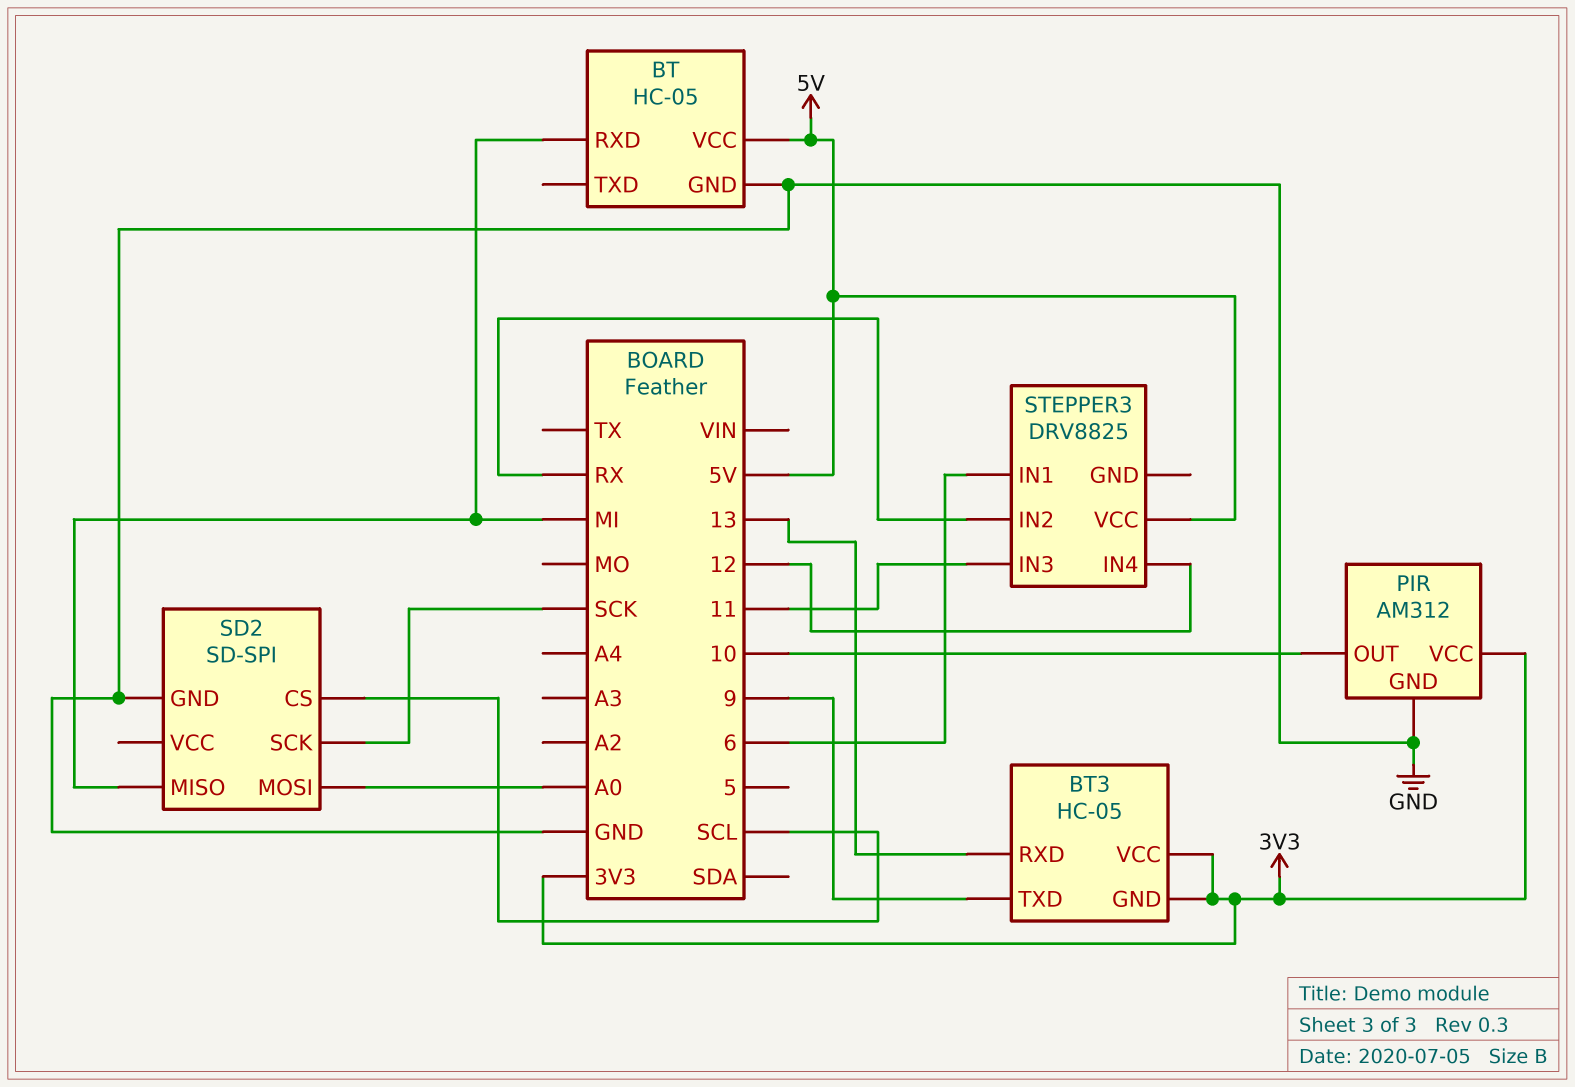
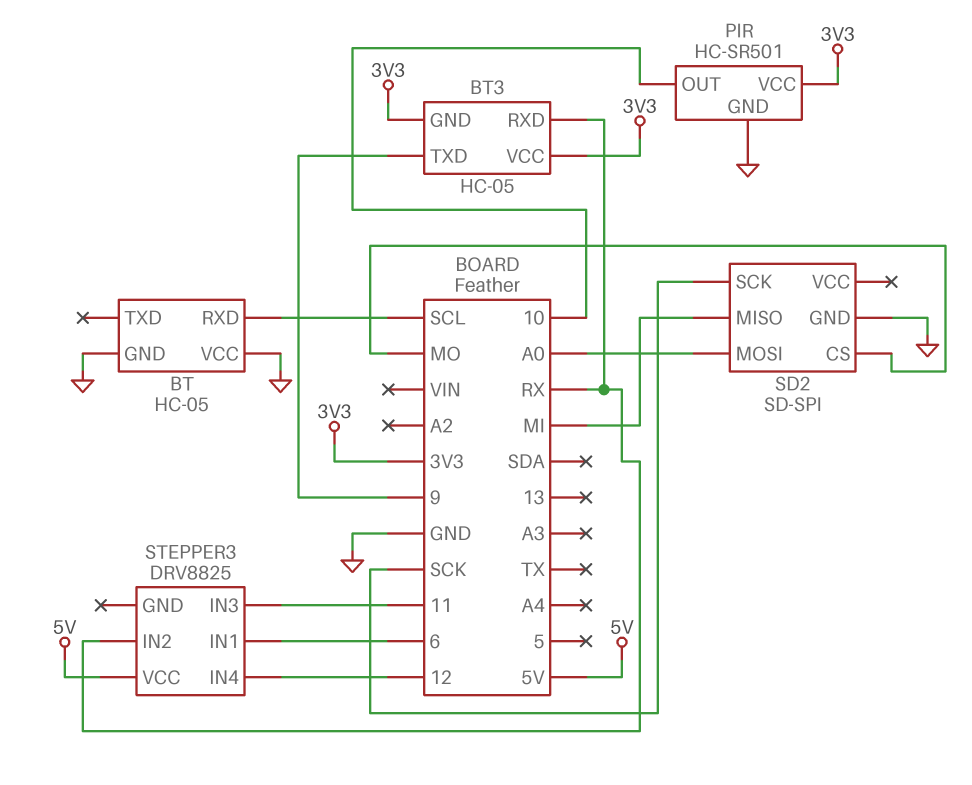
BT pin RXD: MI -> SCL
BT pin VCC: 5V -> GND
BT3 pin RXD: 13 -> RX
PIR: AM312 -> HC-SR501
SD2 pin CS: SCL -> MO

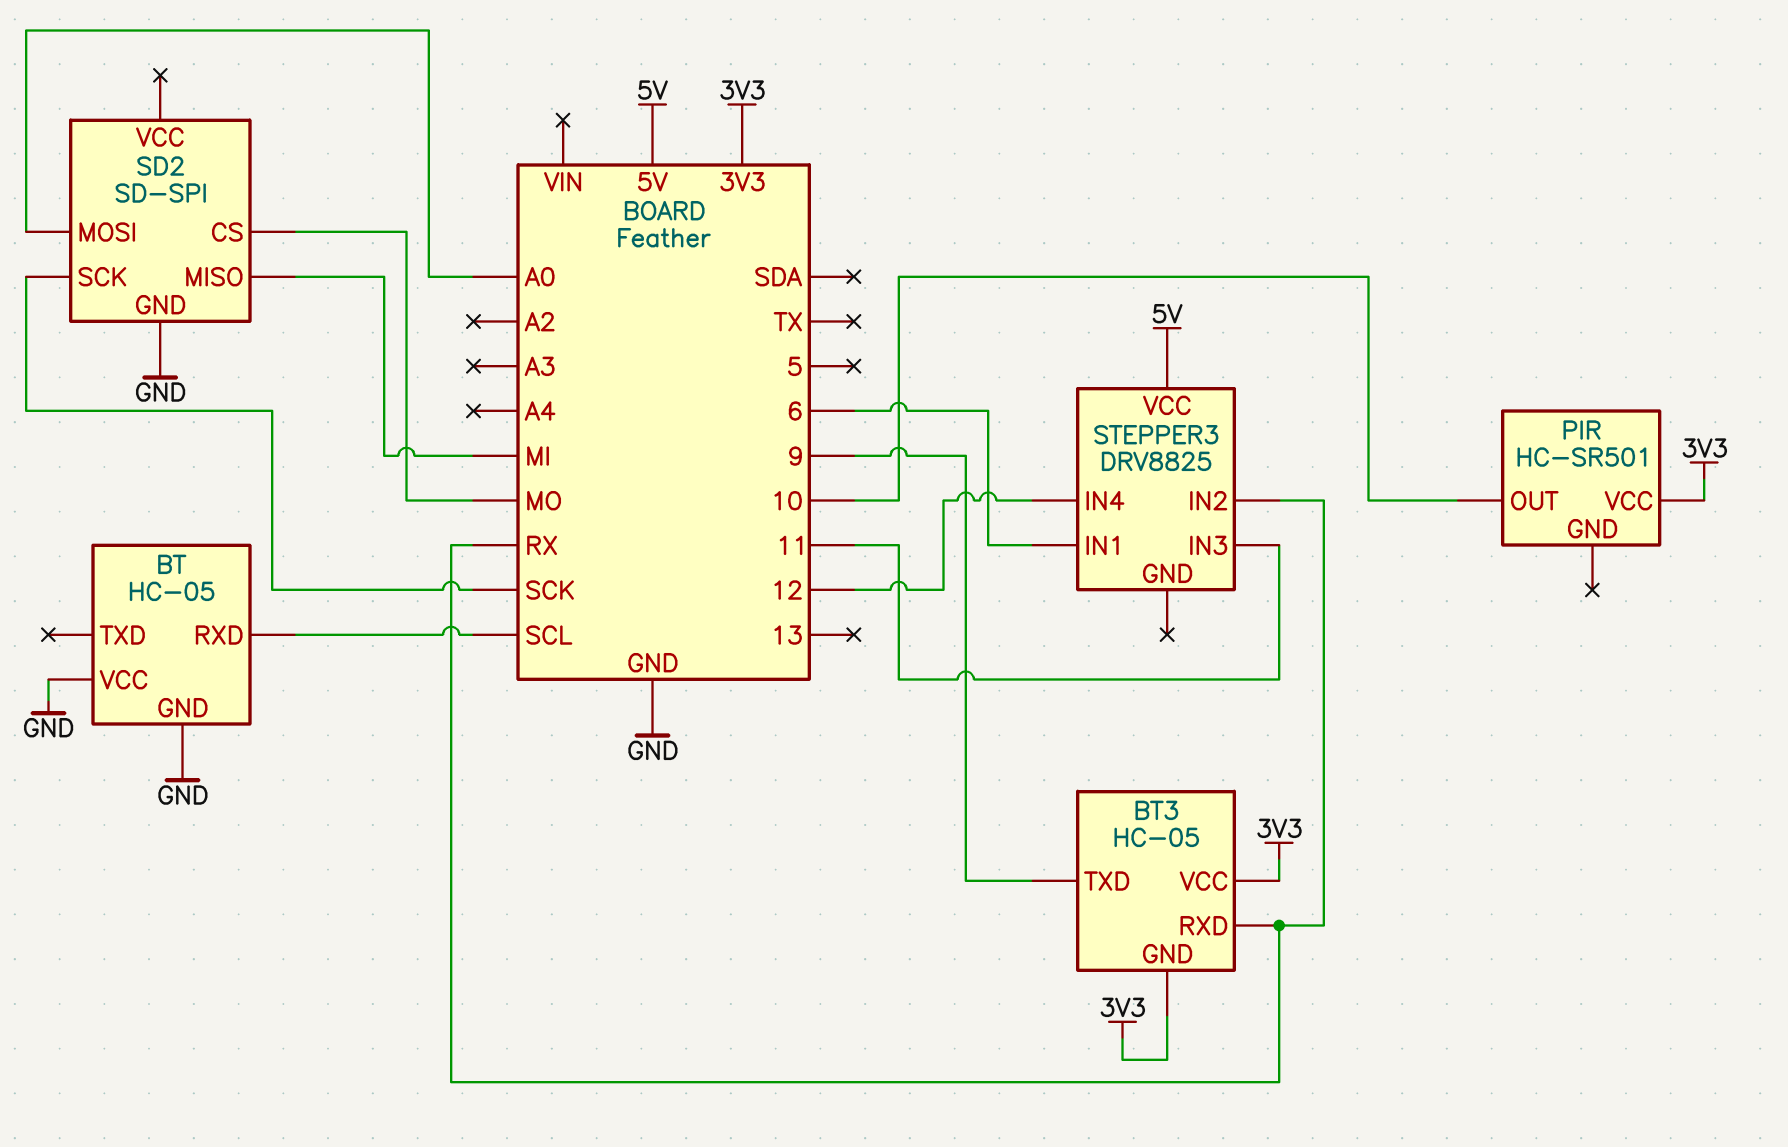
PIR pin GND: GND -> none

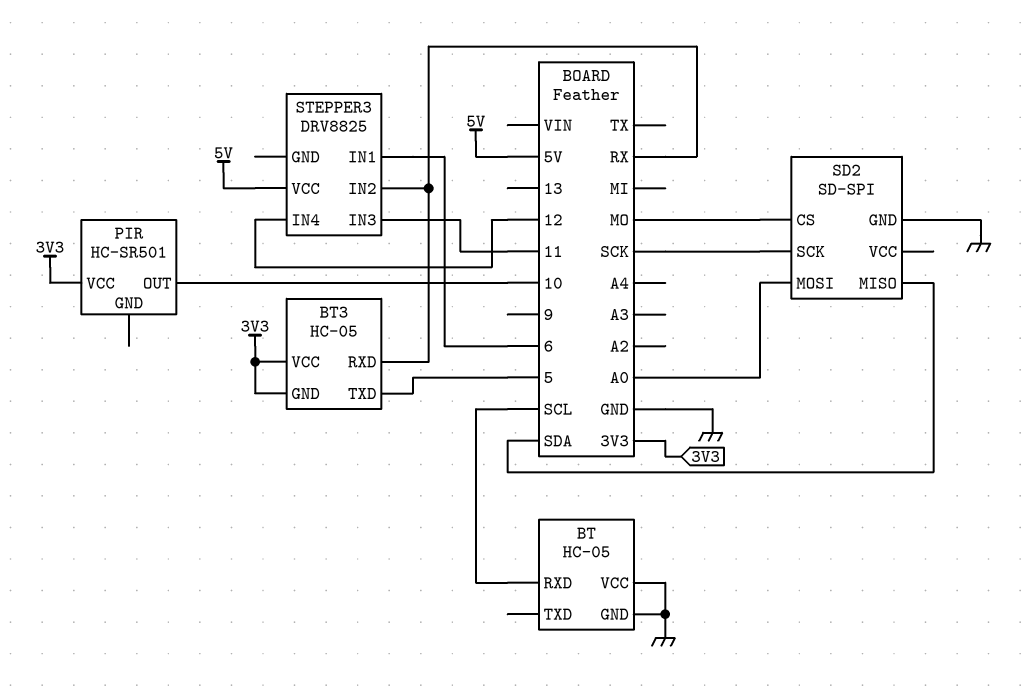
BT3 pin TXD: 9 -> 5
SD2 pin MISO: MI -> SDA

